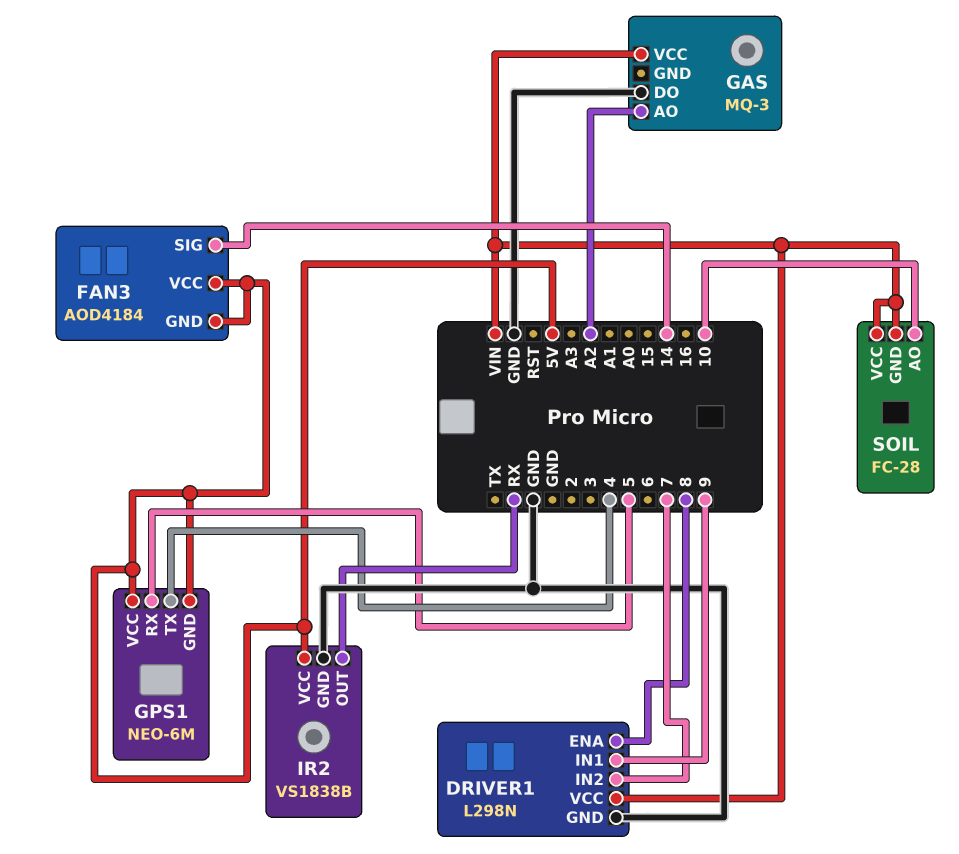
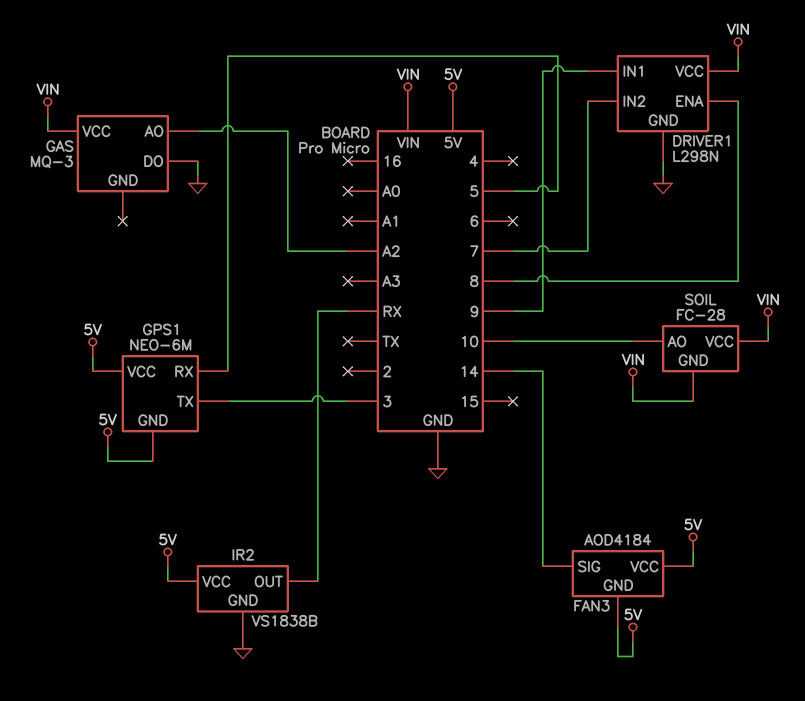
GPS1 pin TX: 4 -> 3

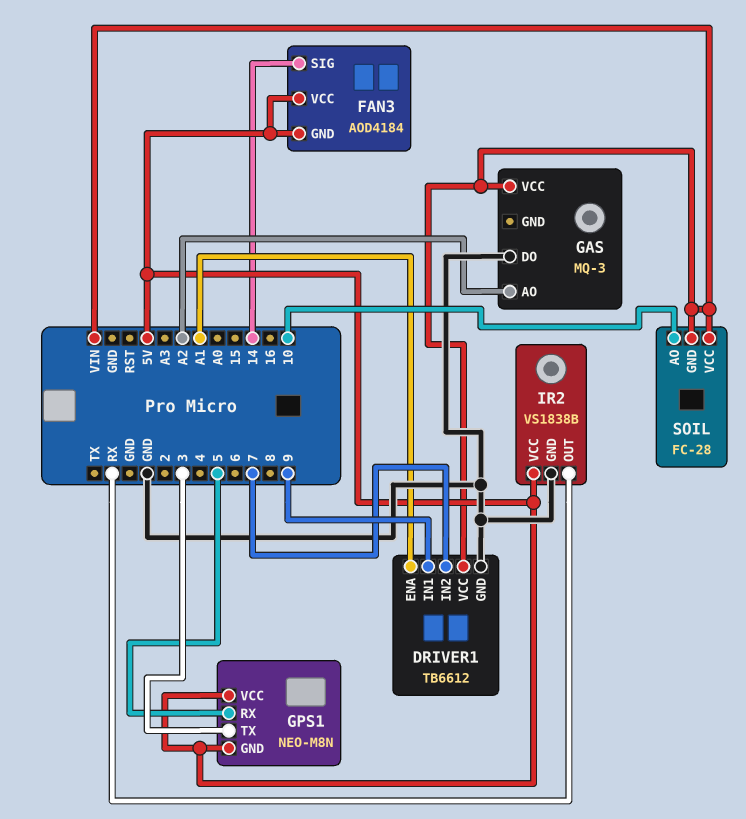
DRIVER1: L298N -> TB6612
DRIVER1 pin ENA: 8 -> A1
GPS1: NEO-6M -> NEO-M8N

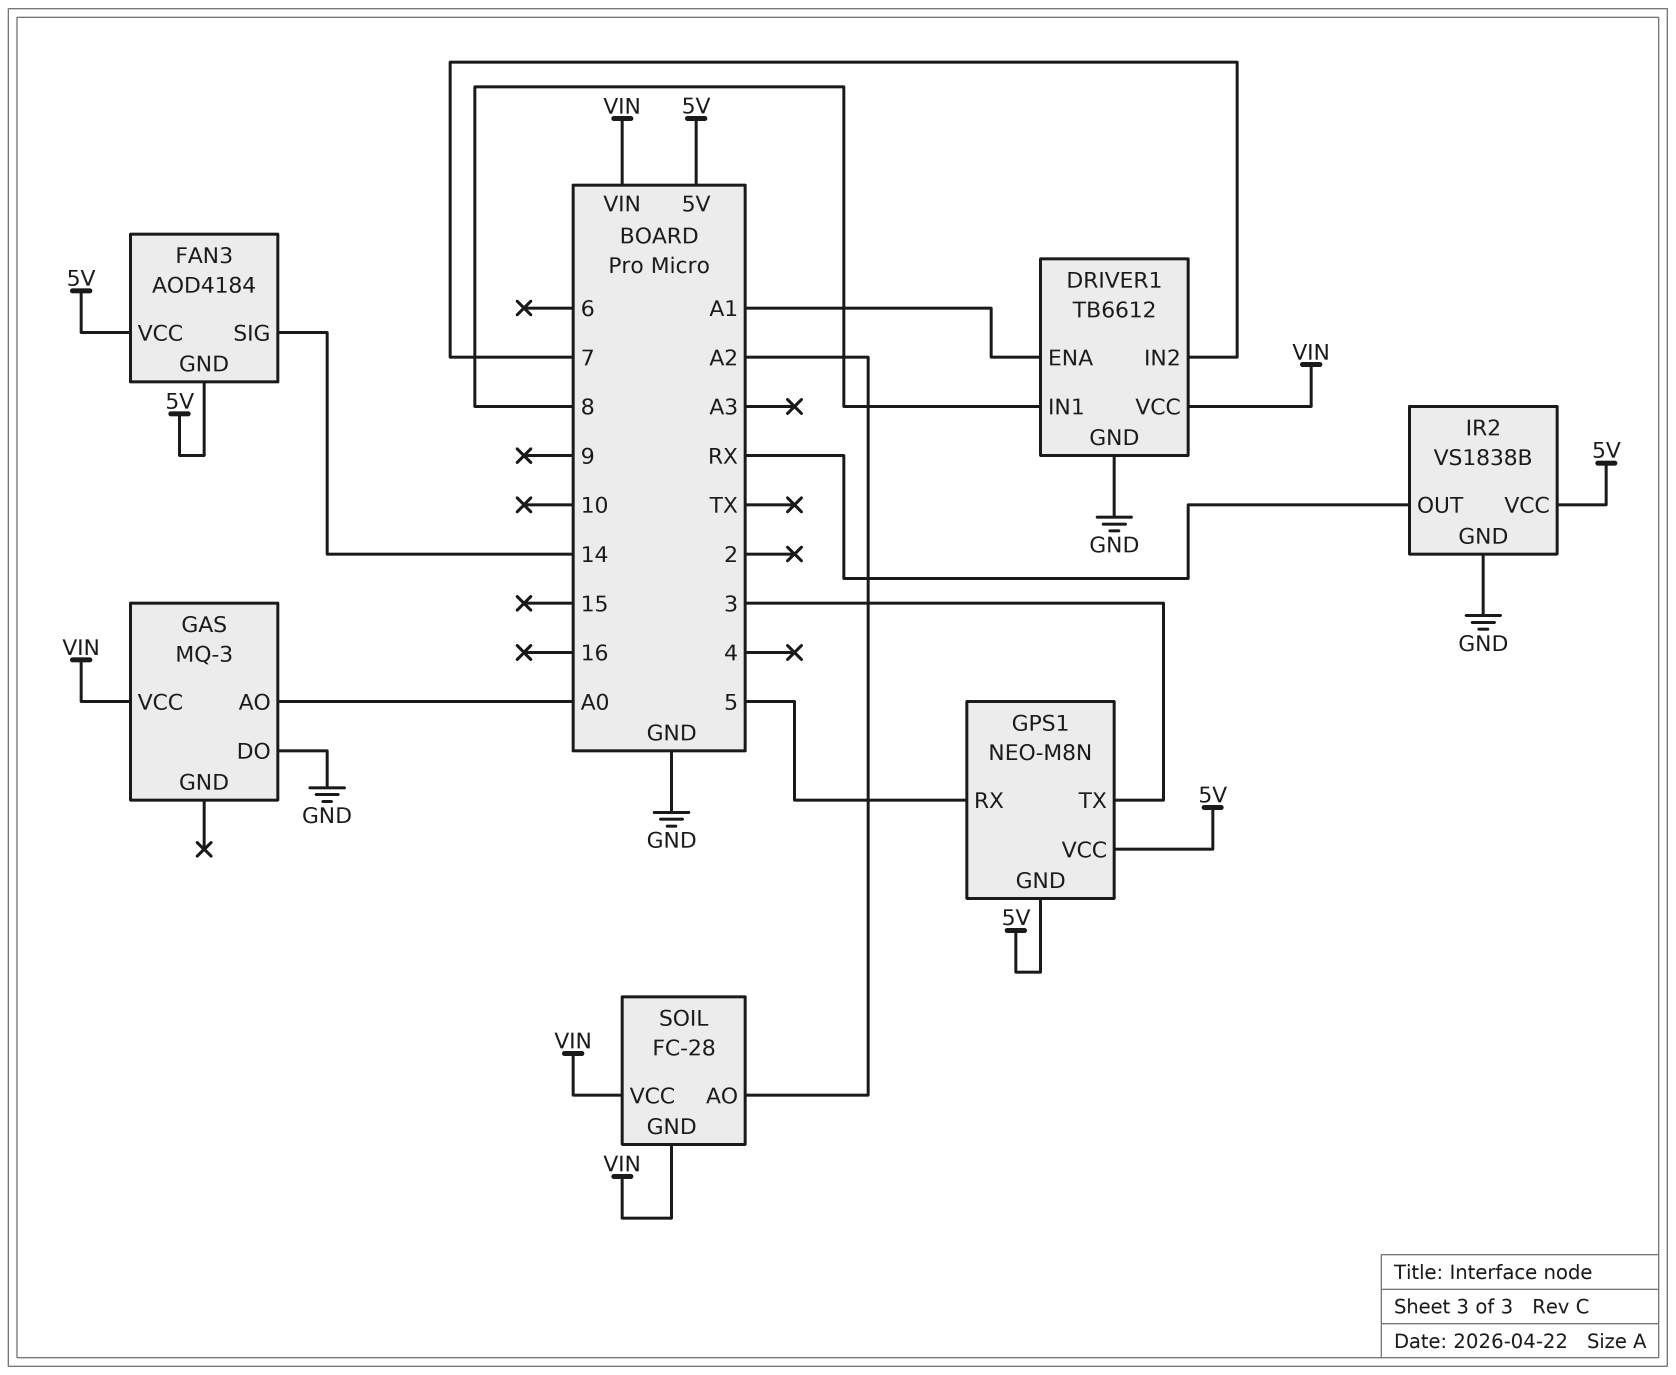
DRIVER1 pin IN1: 9 -> 8
GAS pin AO: A2 -> A0
SOIL pin AO: 10 -> A2

